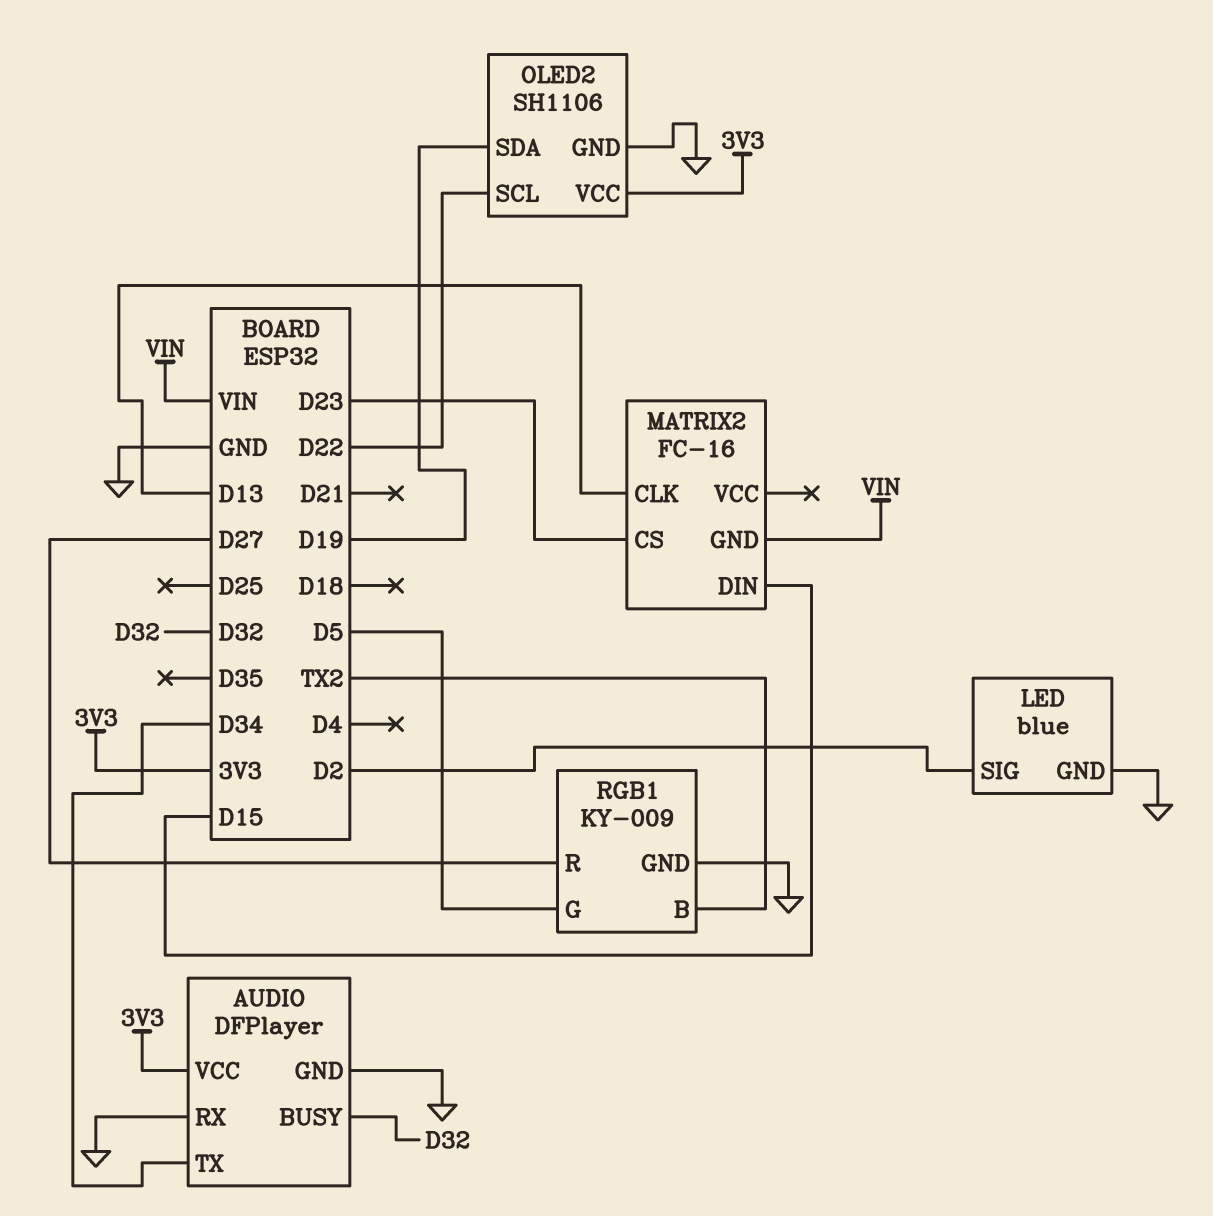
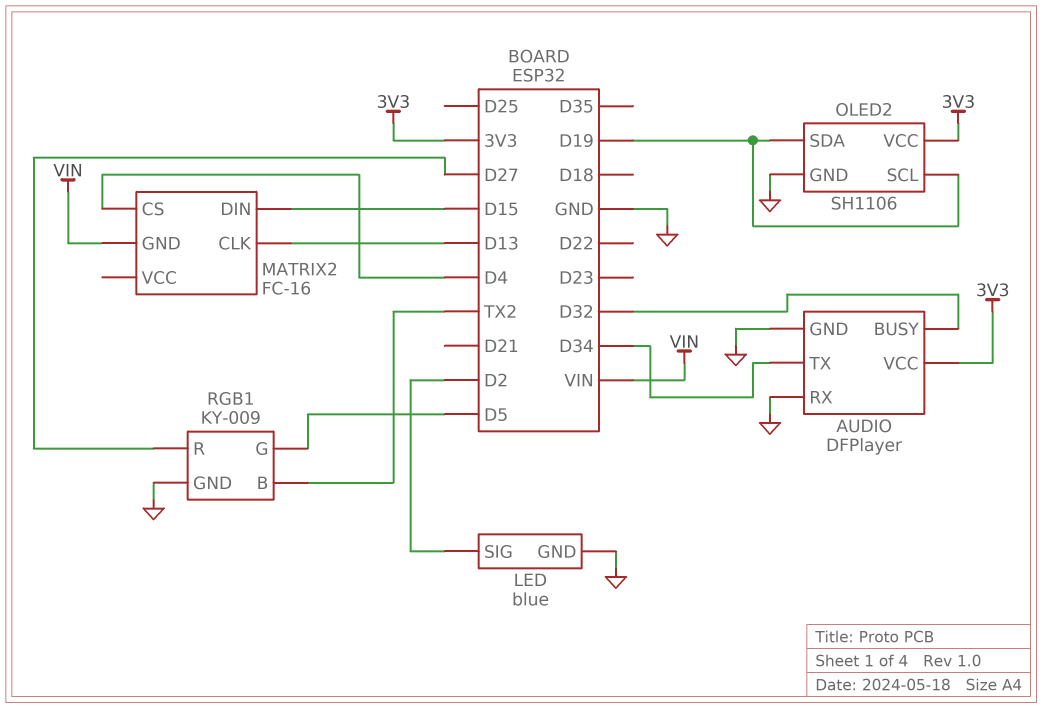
MATRIX2 pin CS: D23 -> D4
OLED2 pin SCL: D22 -> D19

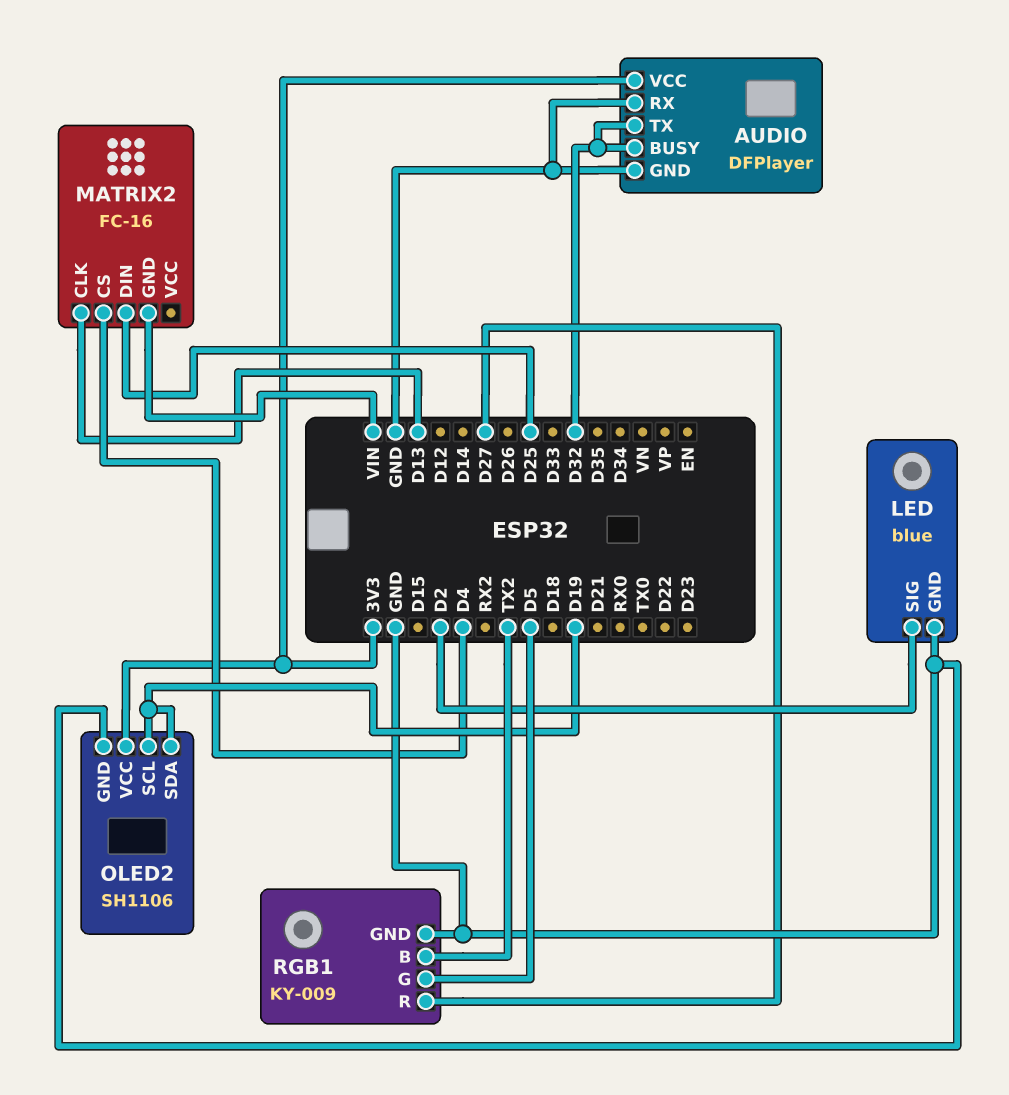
AUDIO pin TX: D34 -> D32
MATRIX2 pin DIN: D15 -> D25

